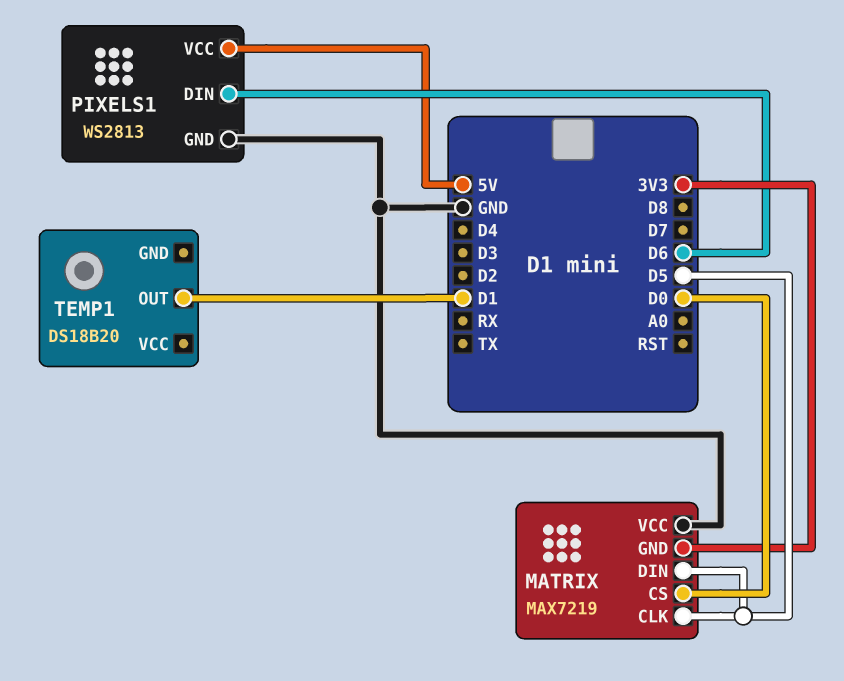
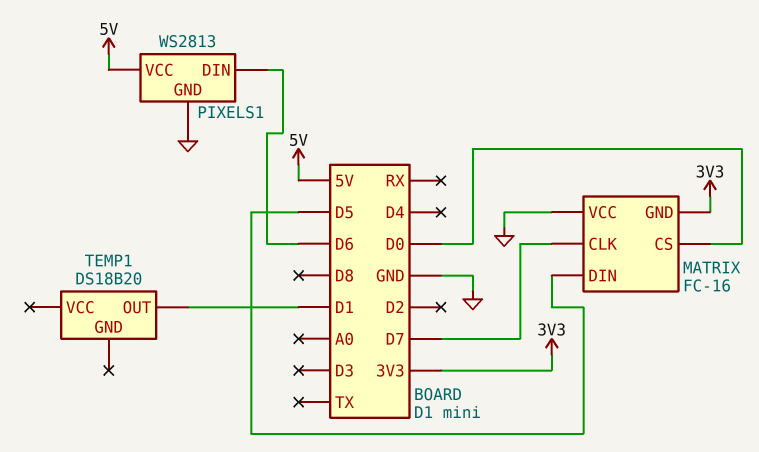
MATRIX: MAX7219 -> FC-16
MATRIX pin CLK: D5 -> D7

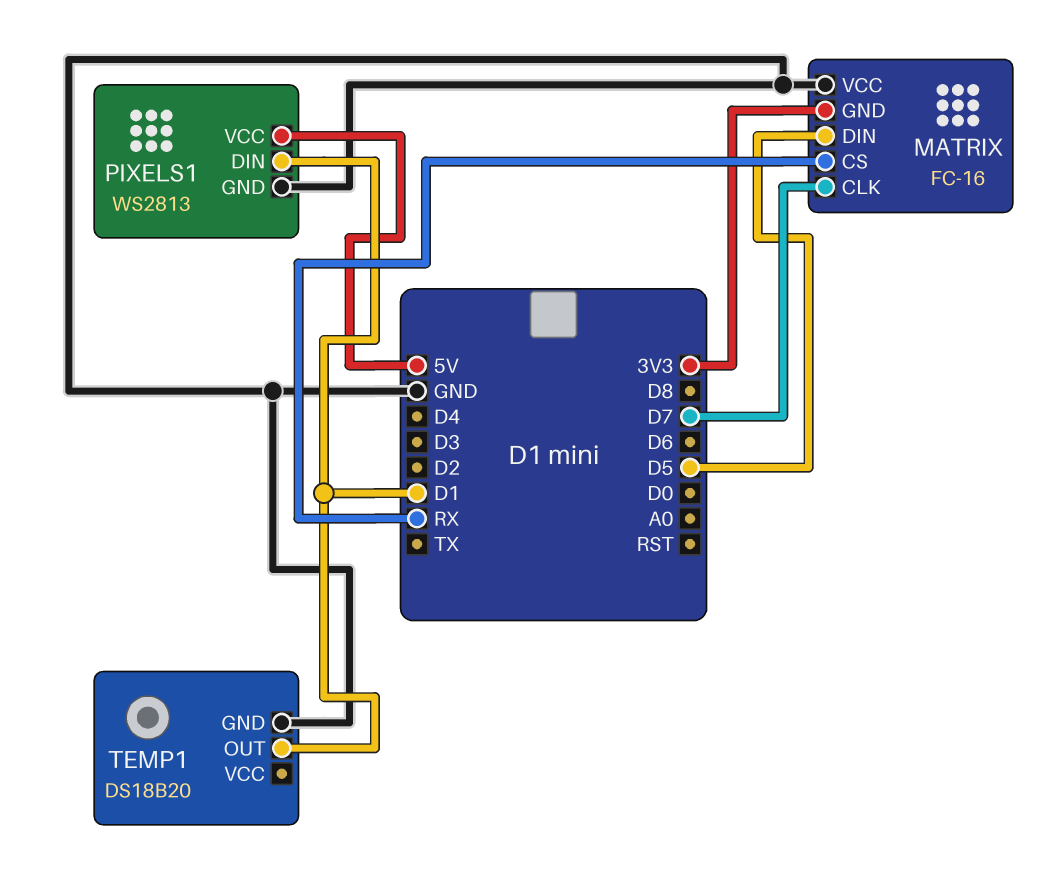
MATRIX pin CS: D0 -> RX
PIXELS1 pin DIN: D6 -> D1
TEMP1 pin GND: none -> GND

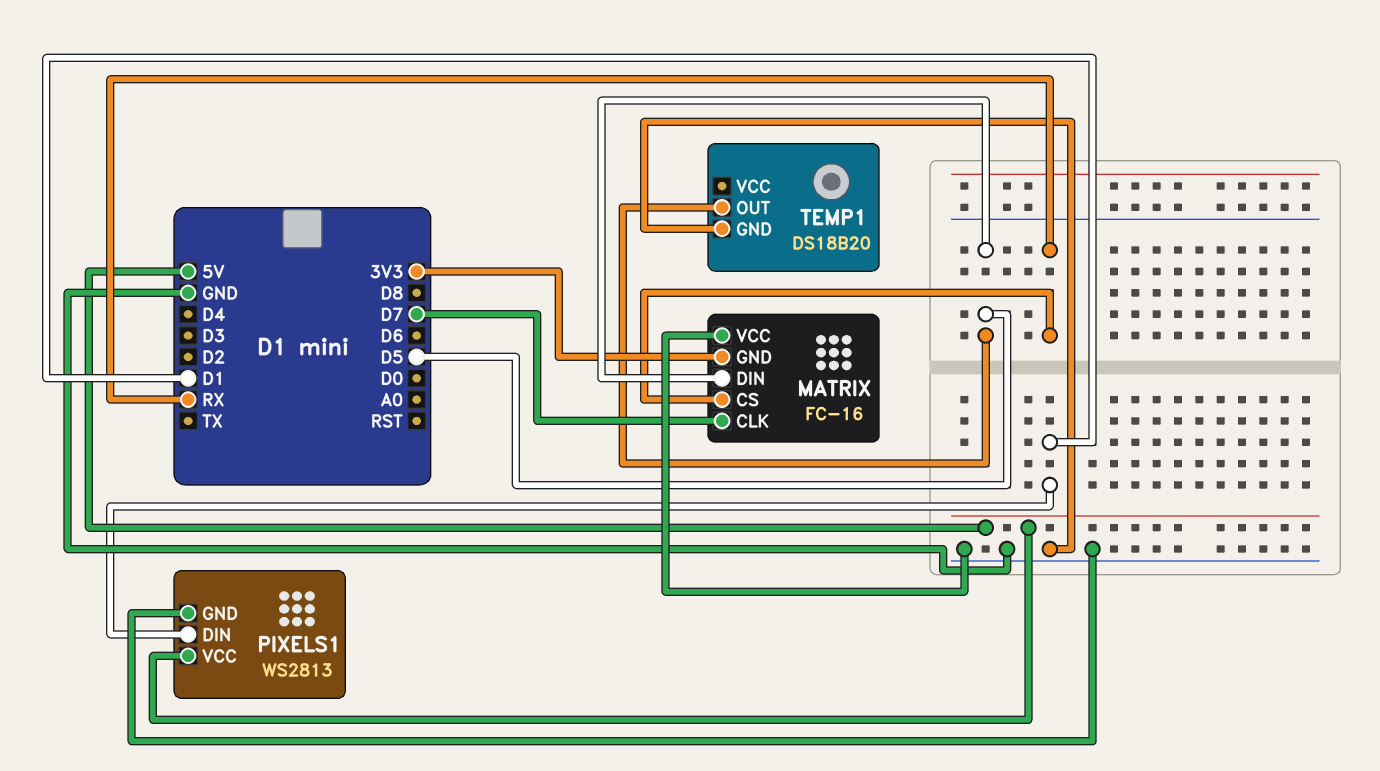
TEMP1 pin OUT: D1 -> D5

